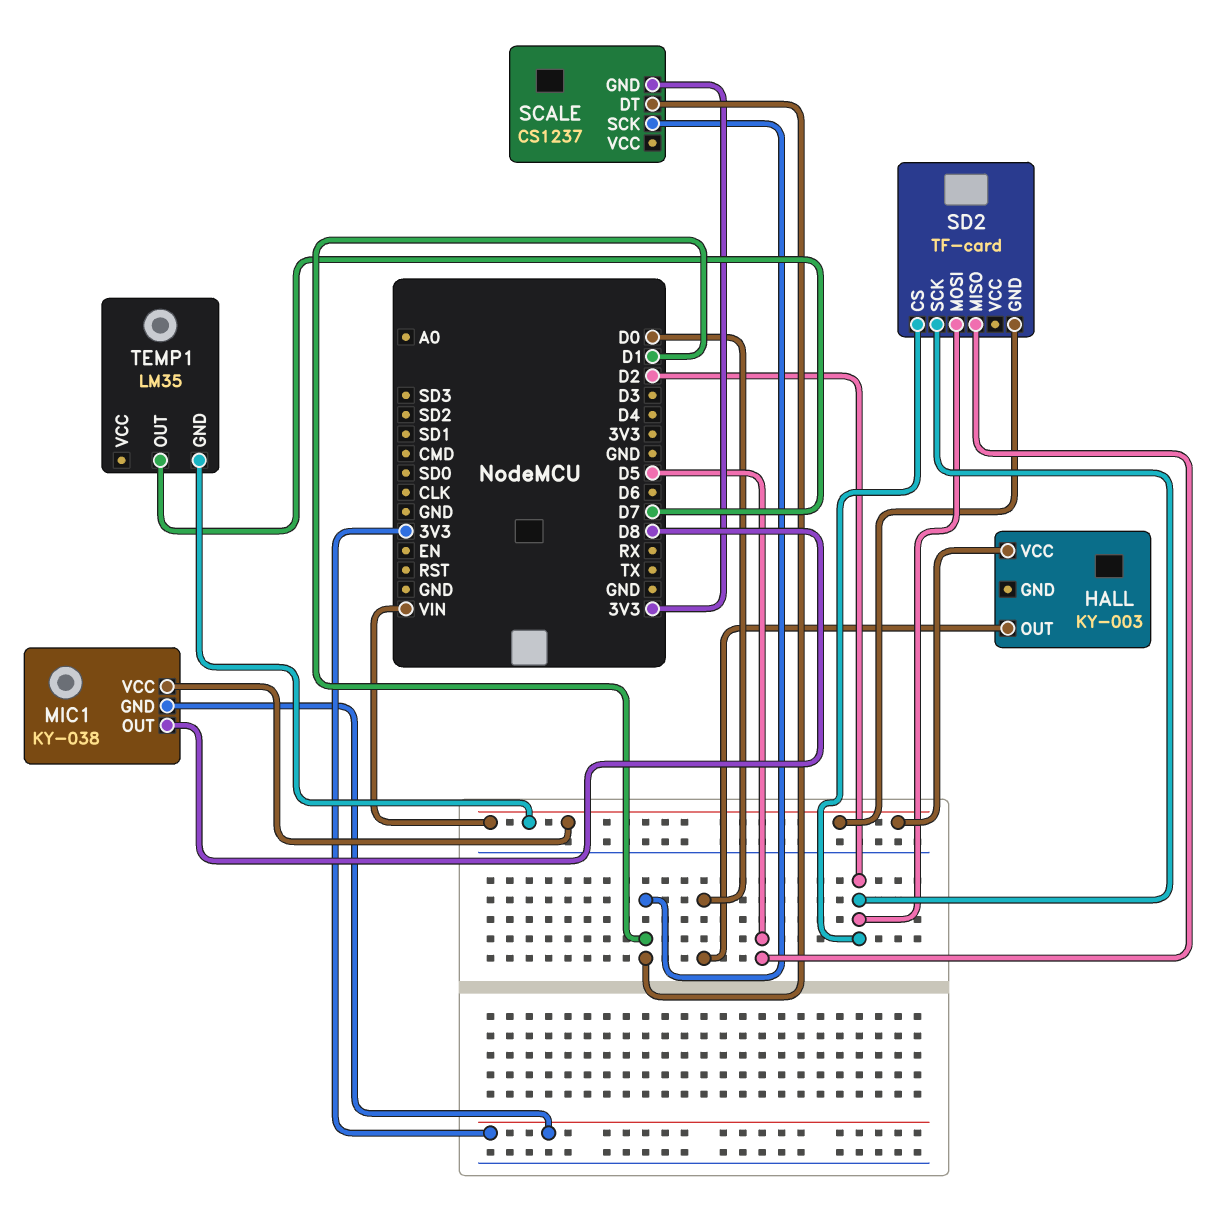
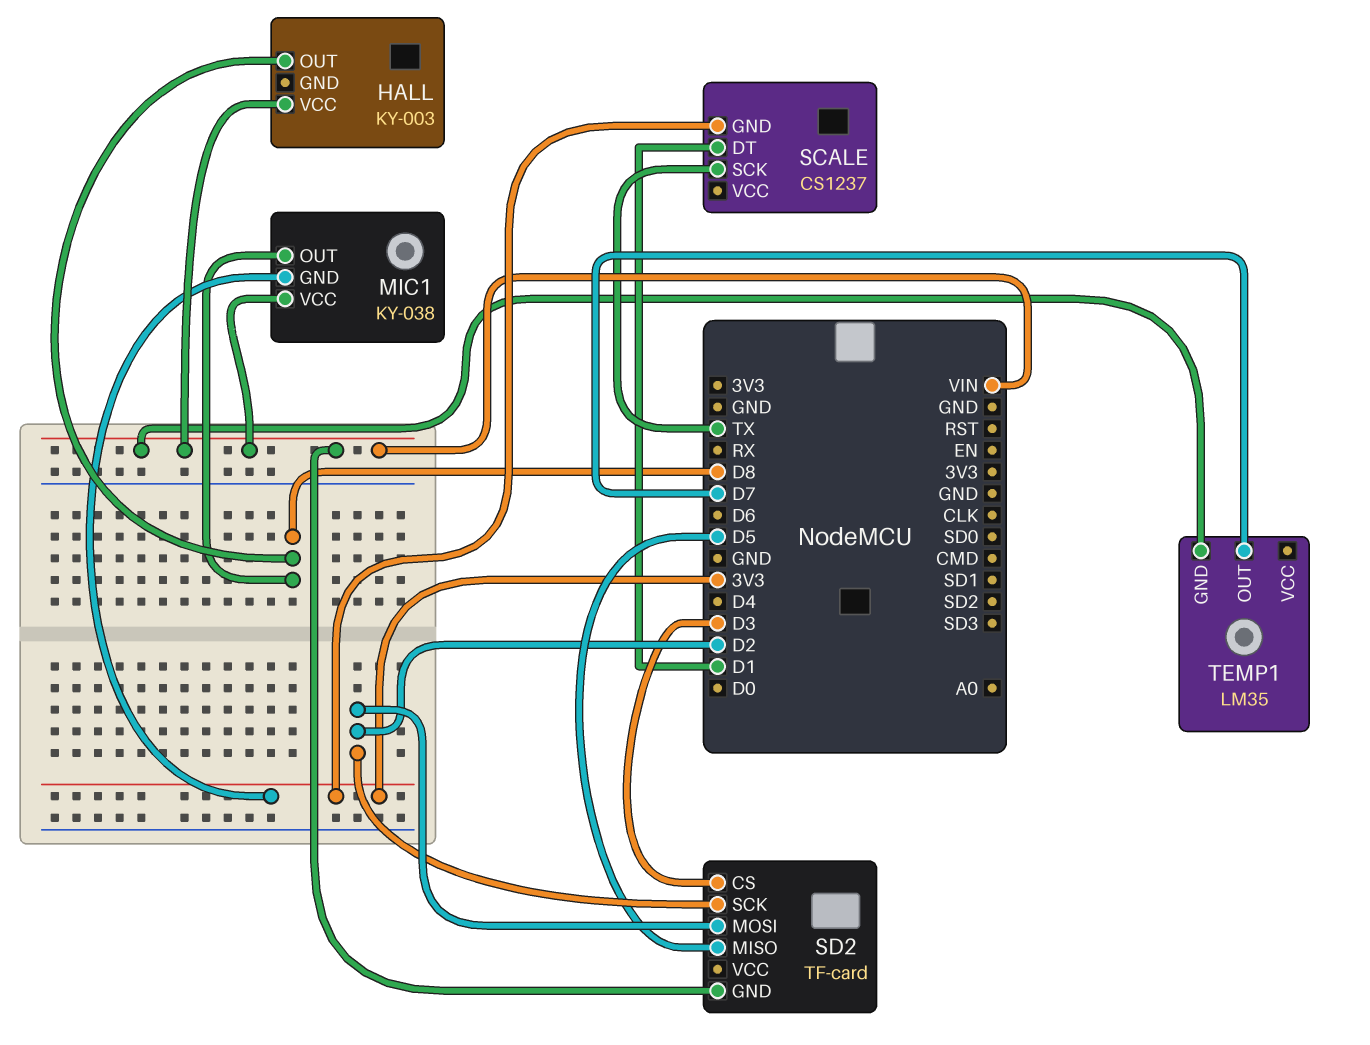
HALL pin OUT: D0 -> D8
SCALE pin SCK: D1 -> TX
SD2 pin CS: D2 -> D3

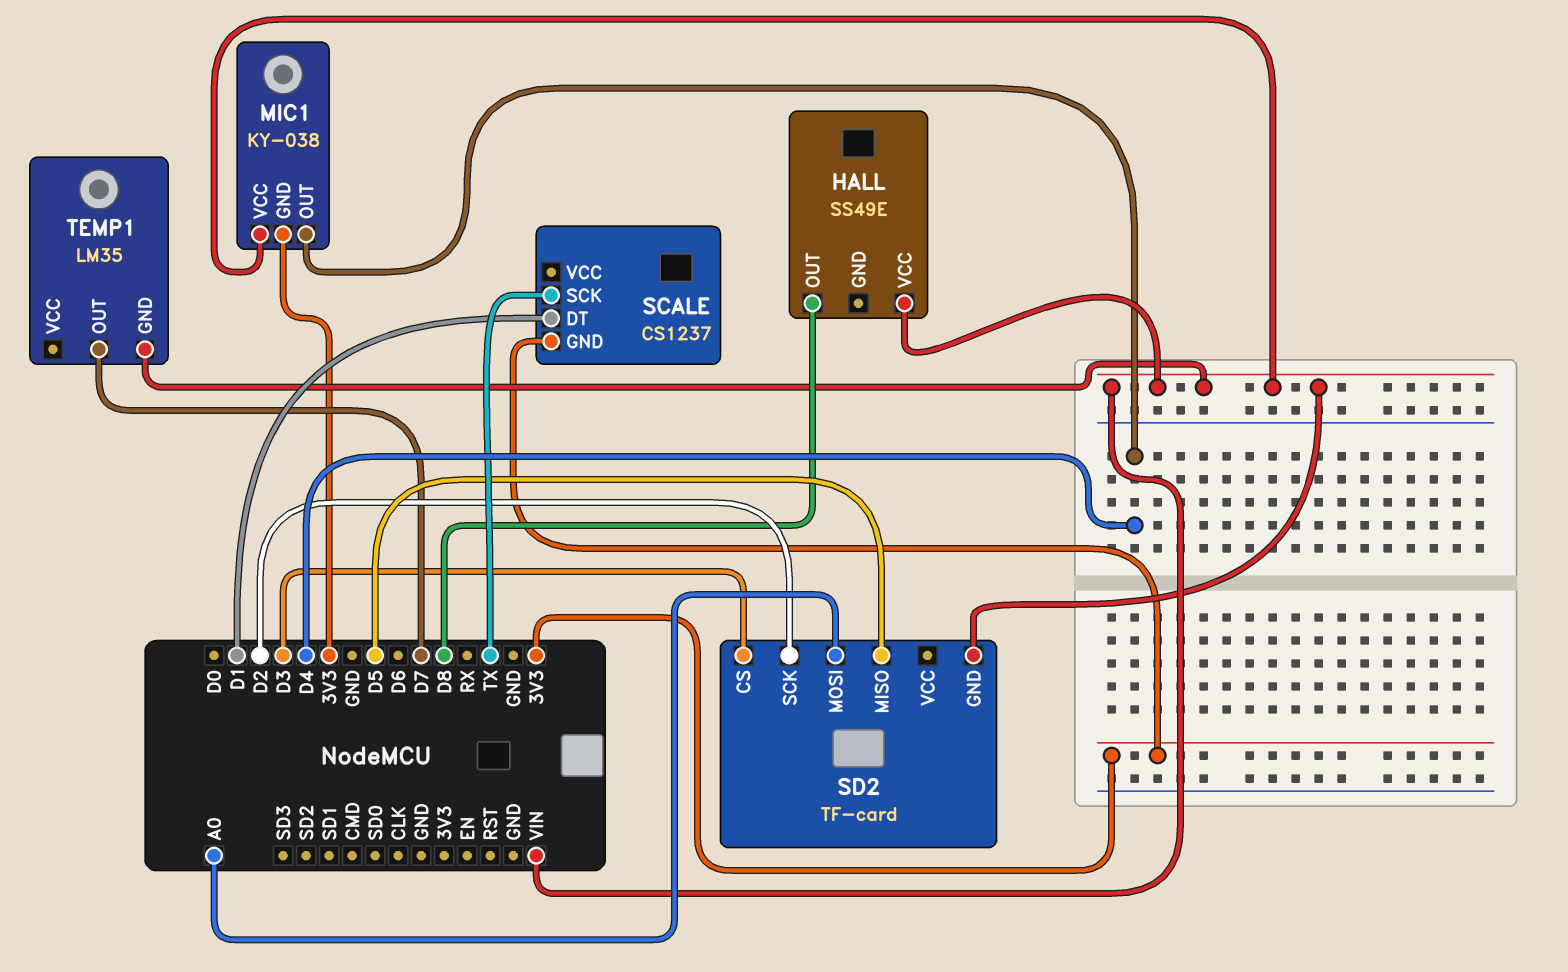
HALL: KY-003 -> SS49E
MIC1 pin OUT: D8 -> D4
SD2 pin MOSI: D2 -> A0

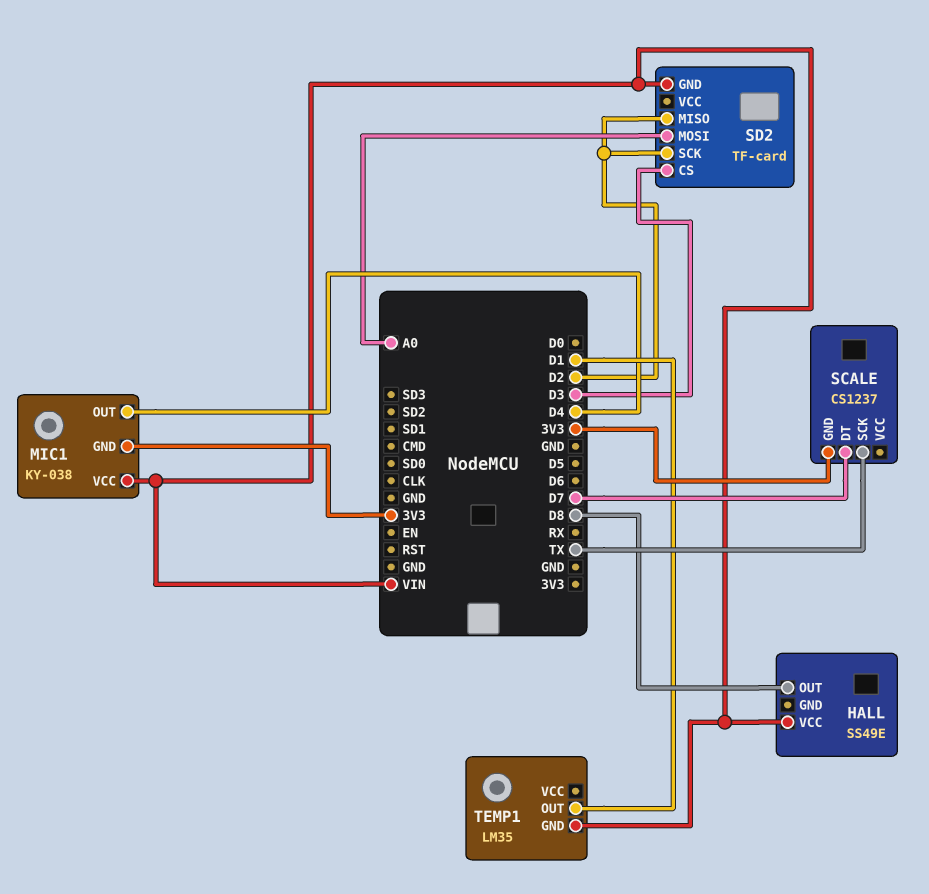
SCALE pin DT: D1 -> D7
SD2 pin MISO: D5 -> D2
TEMP1 pin OUT: D7 -> D1

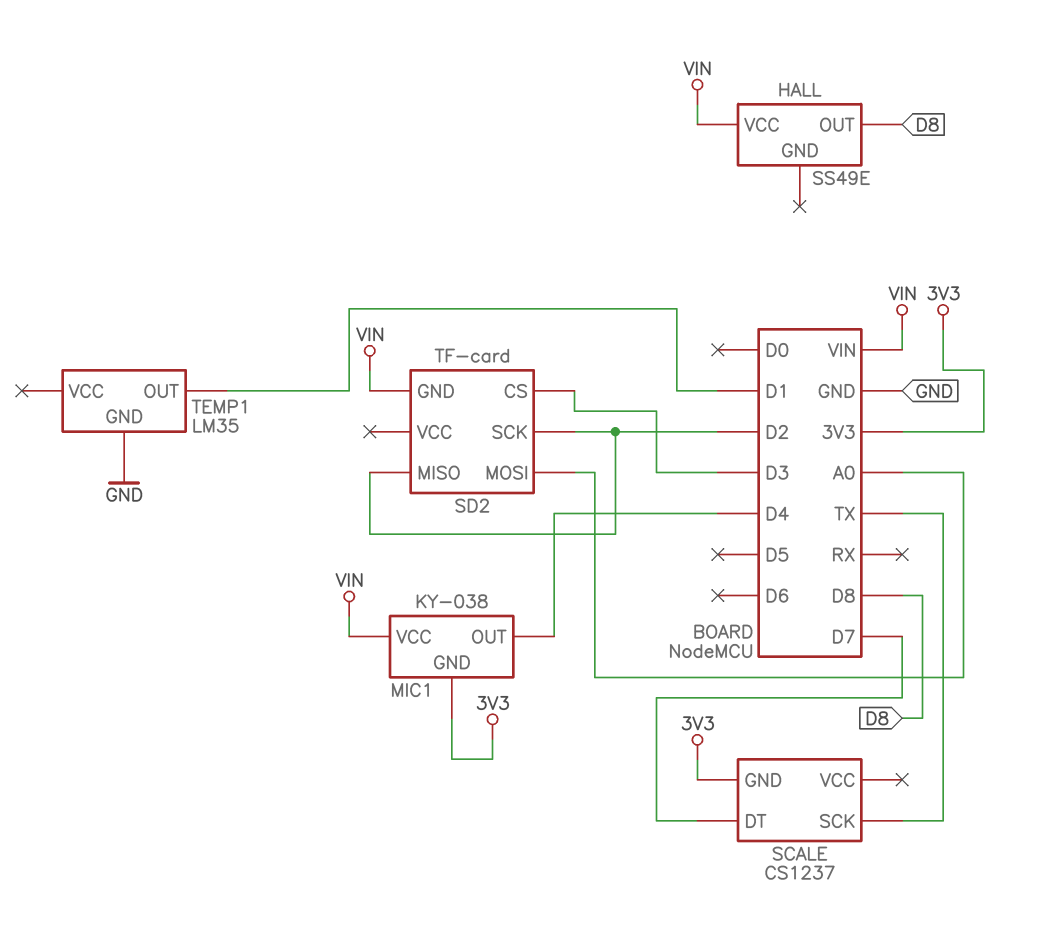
TEMP1 pin GND: VIN -> GND

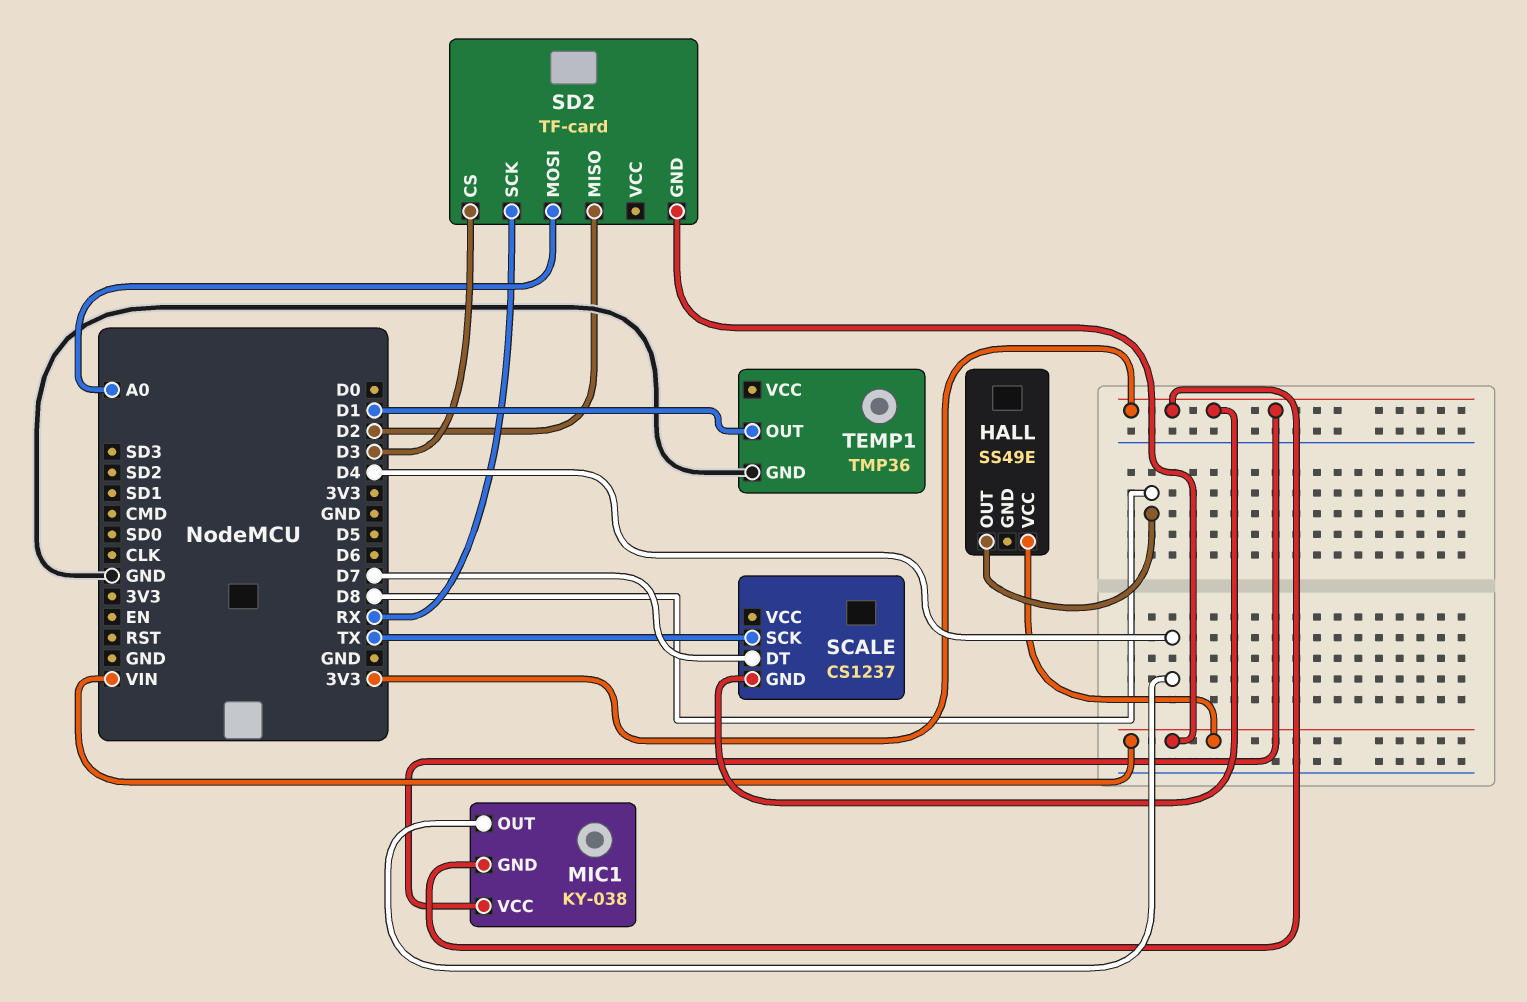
MIC1 pin VCC: VIN -> 3V3
SD2 pin SCK: D2 -> RX
TEMP1: LM35 -> TMP36

